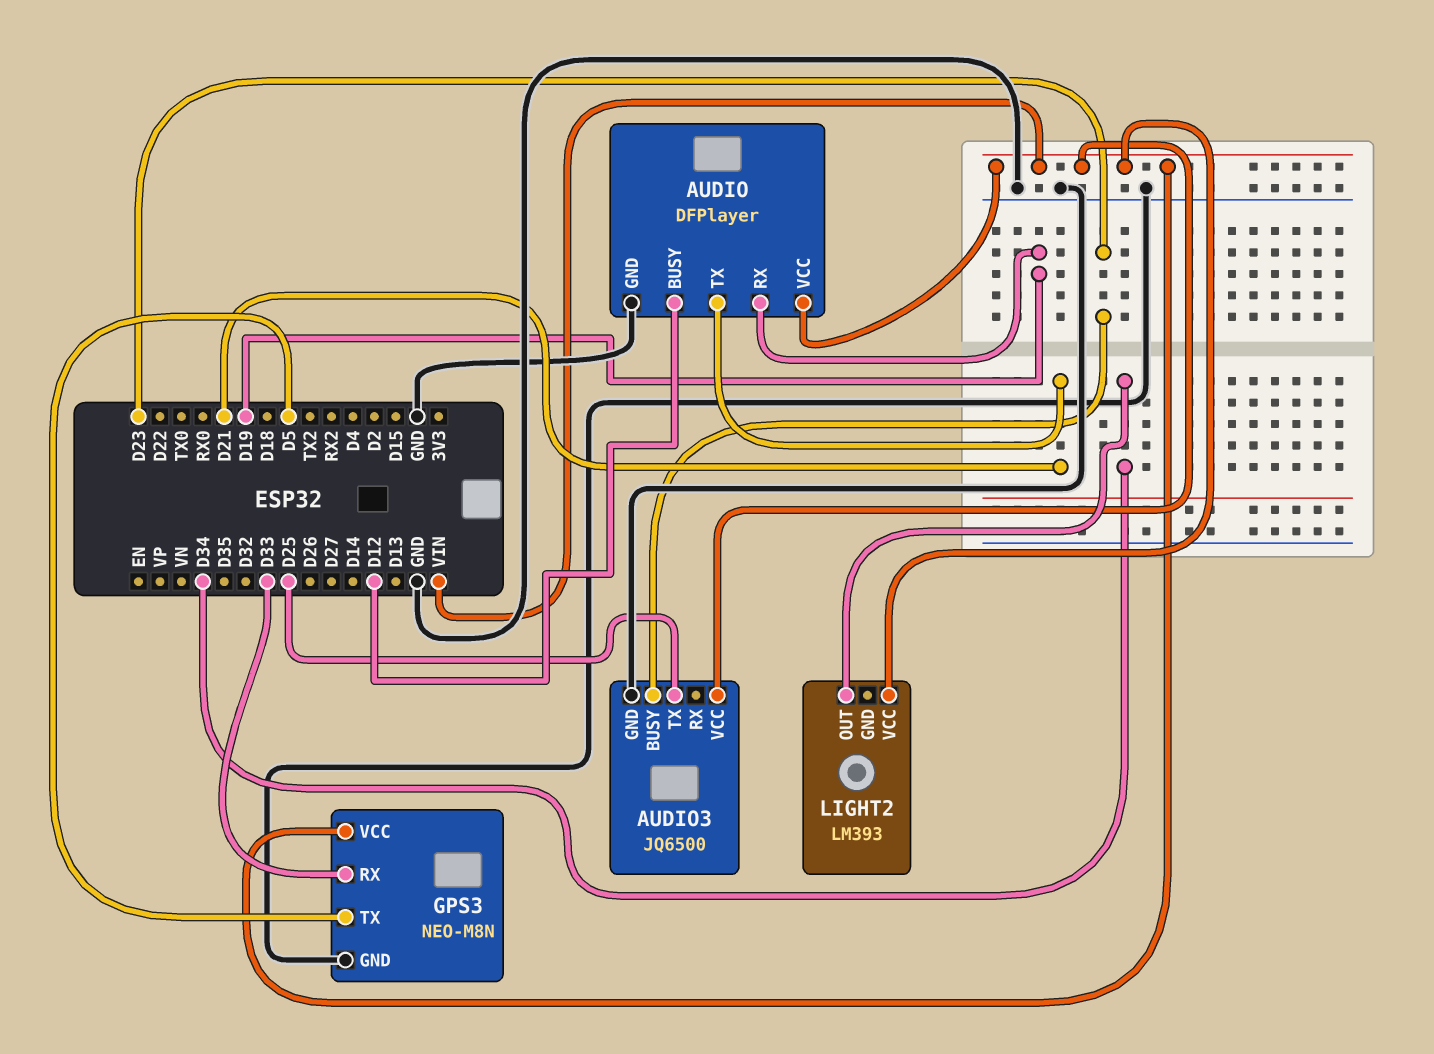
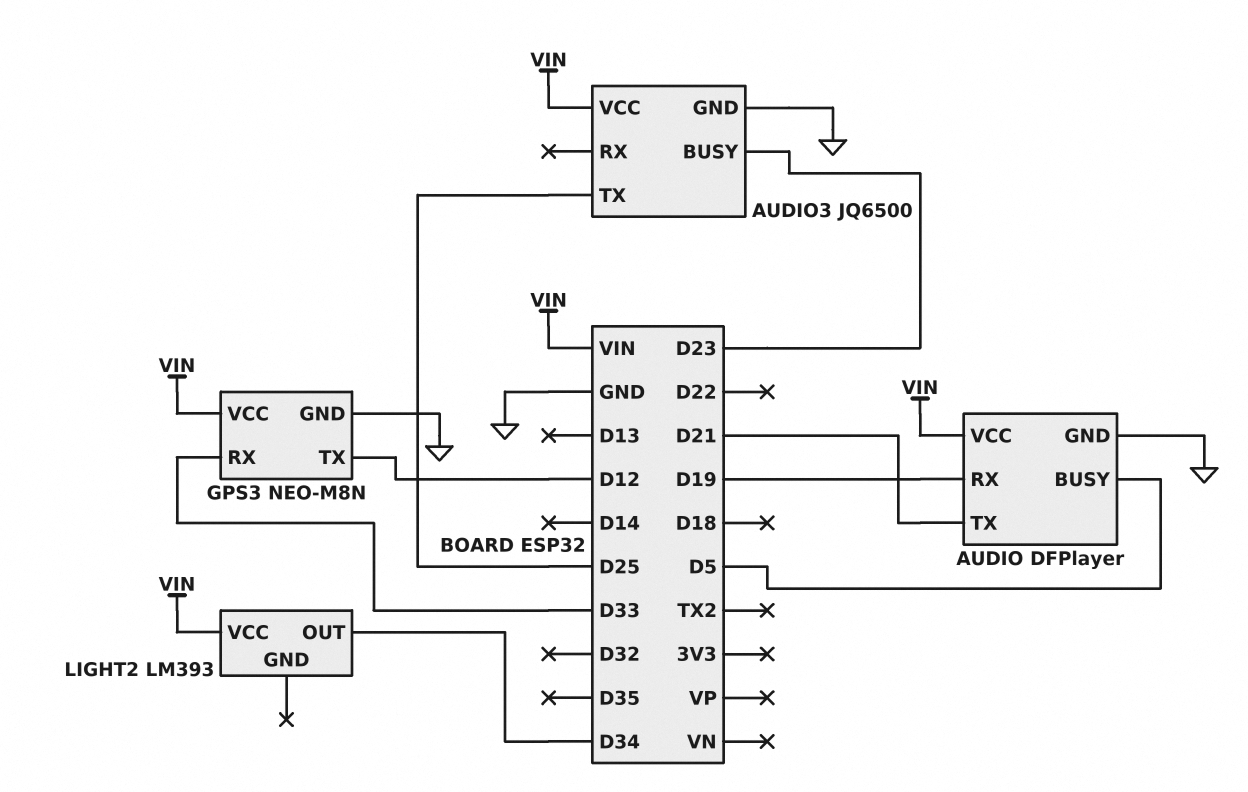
AUDIO pin BUSY: D12 -> D5
GPS3 pin TX: D5 -> D12

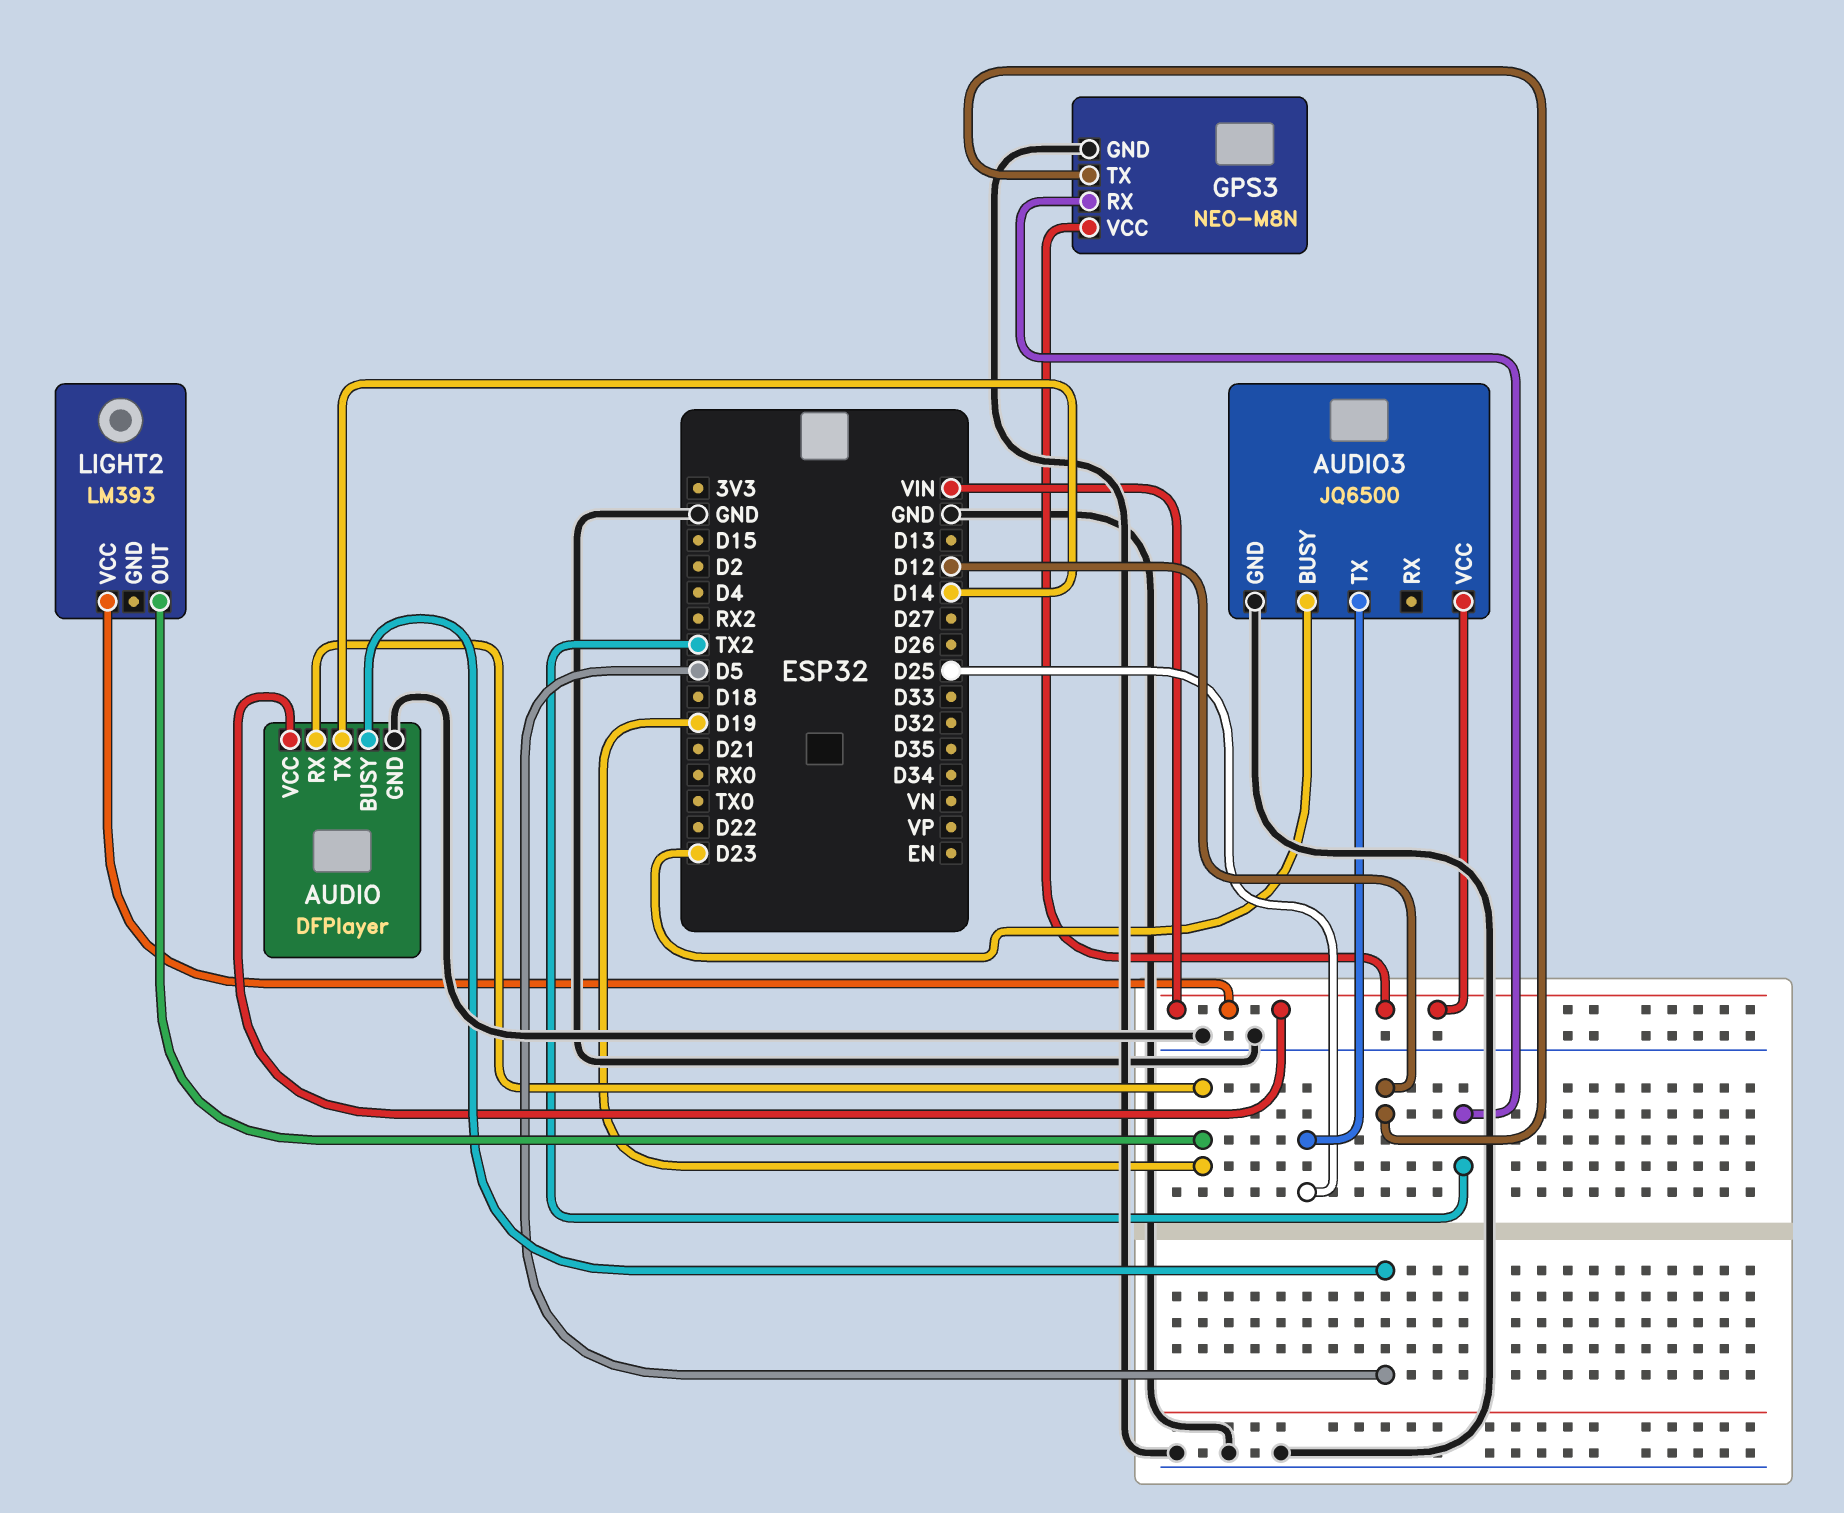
AUDIO pin TX: D21 -> D14
GPS3 pin RX: D33 -> TX2
LIGHT2 pin OUT: D34 -> D19

